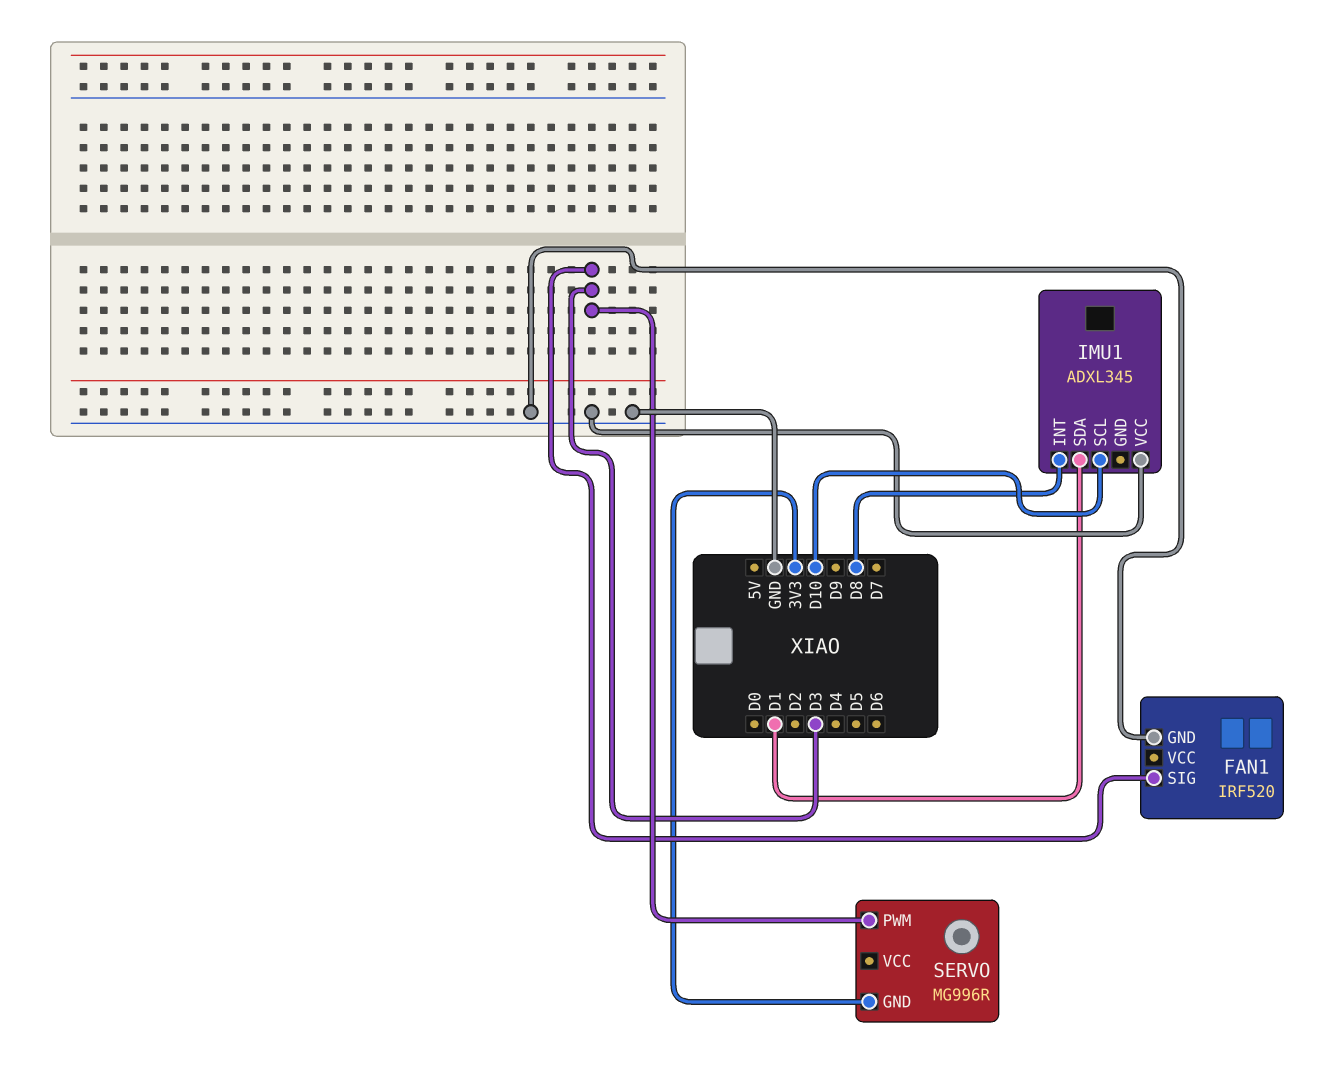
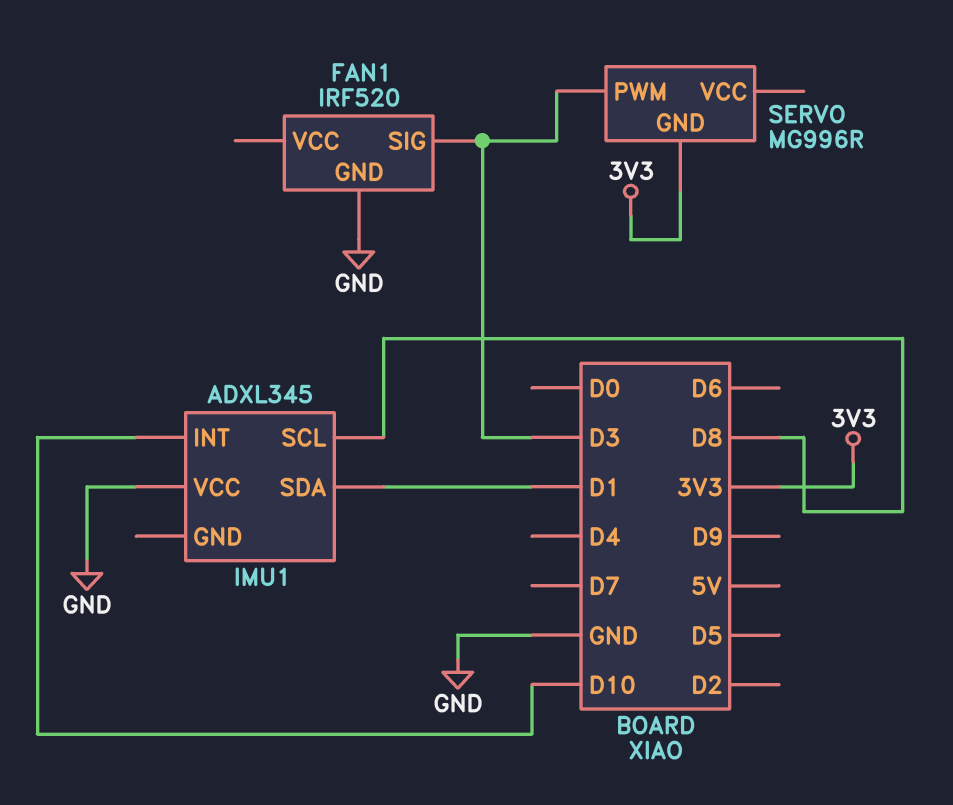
IMU1 pin INT: D8 -> D10
IMU1 pin SCL: D10 -> D8

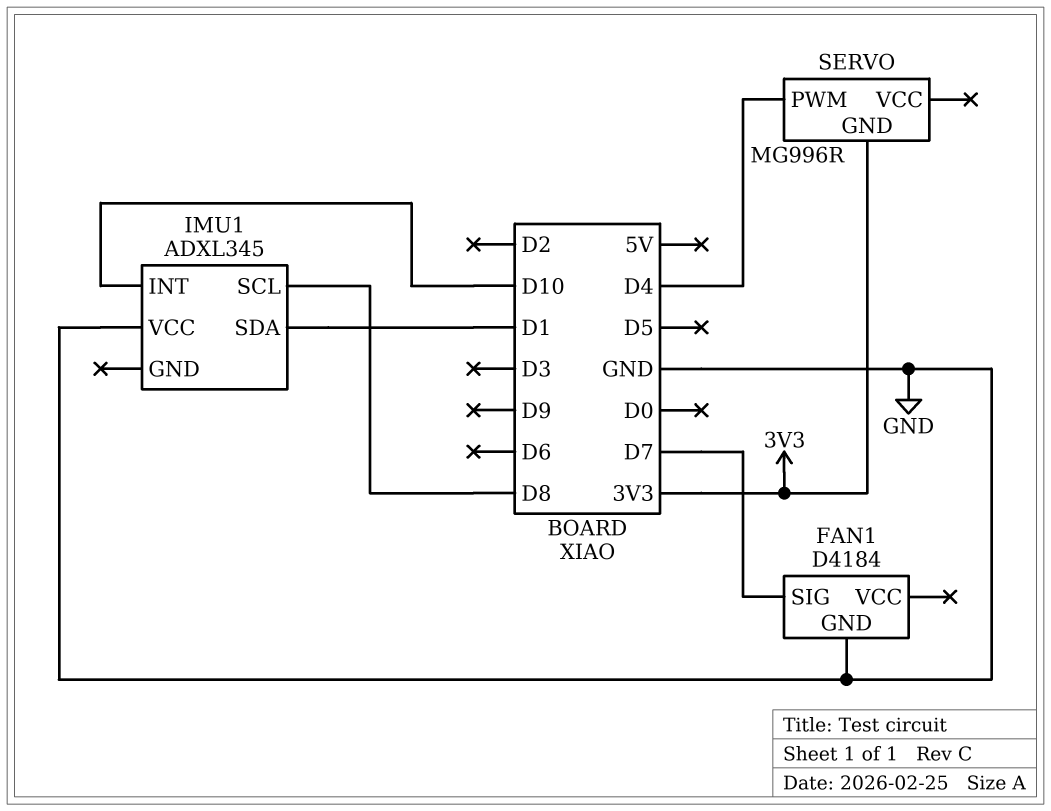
FAN1: IRF520 -> D4184
FAN1 pin SIG: D3 -> D7
SERVO pin PWM: D3 -> D4

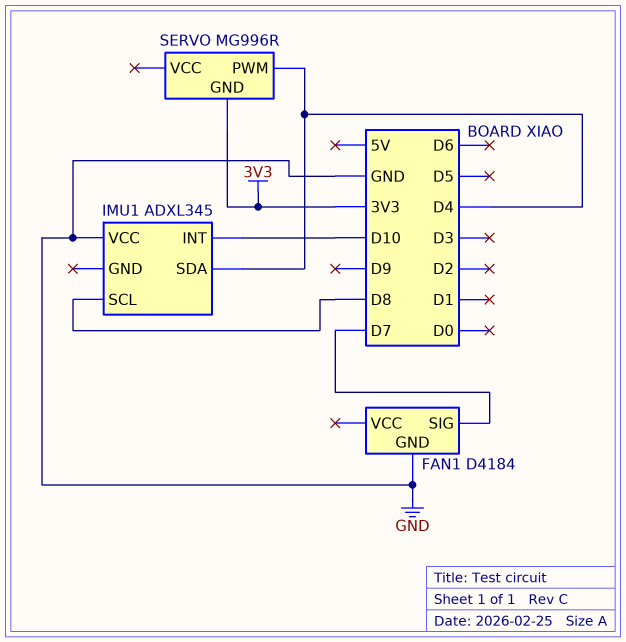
IMU1 pin SDA: D1 -> D4

